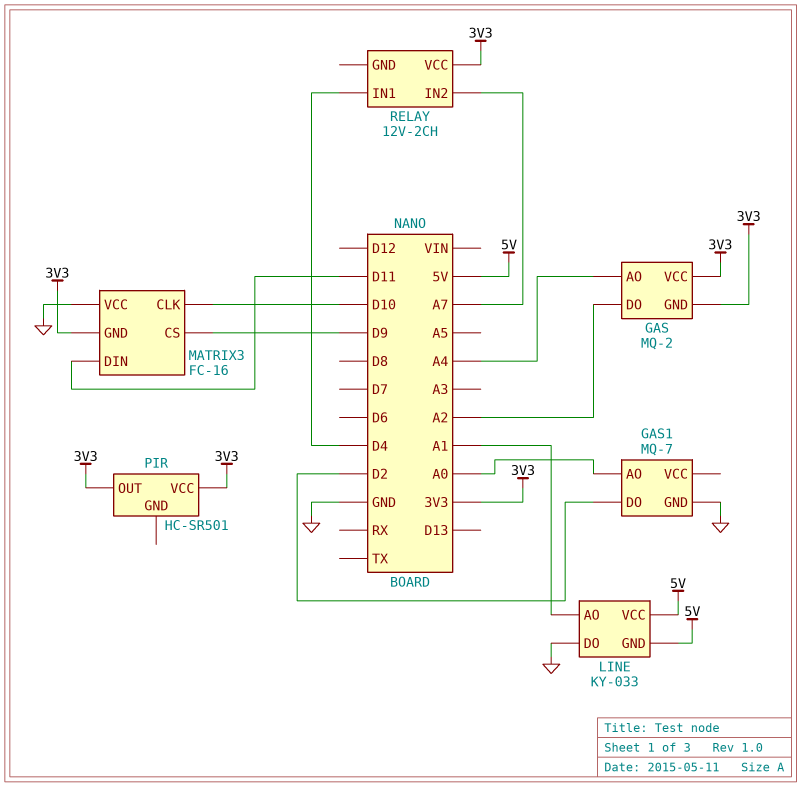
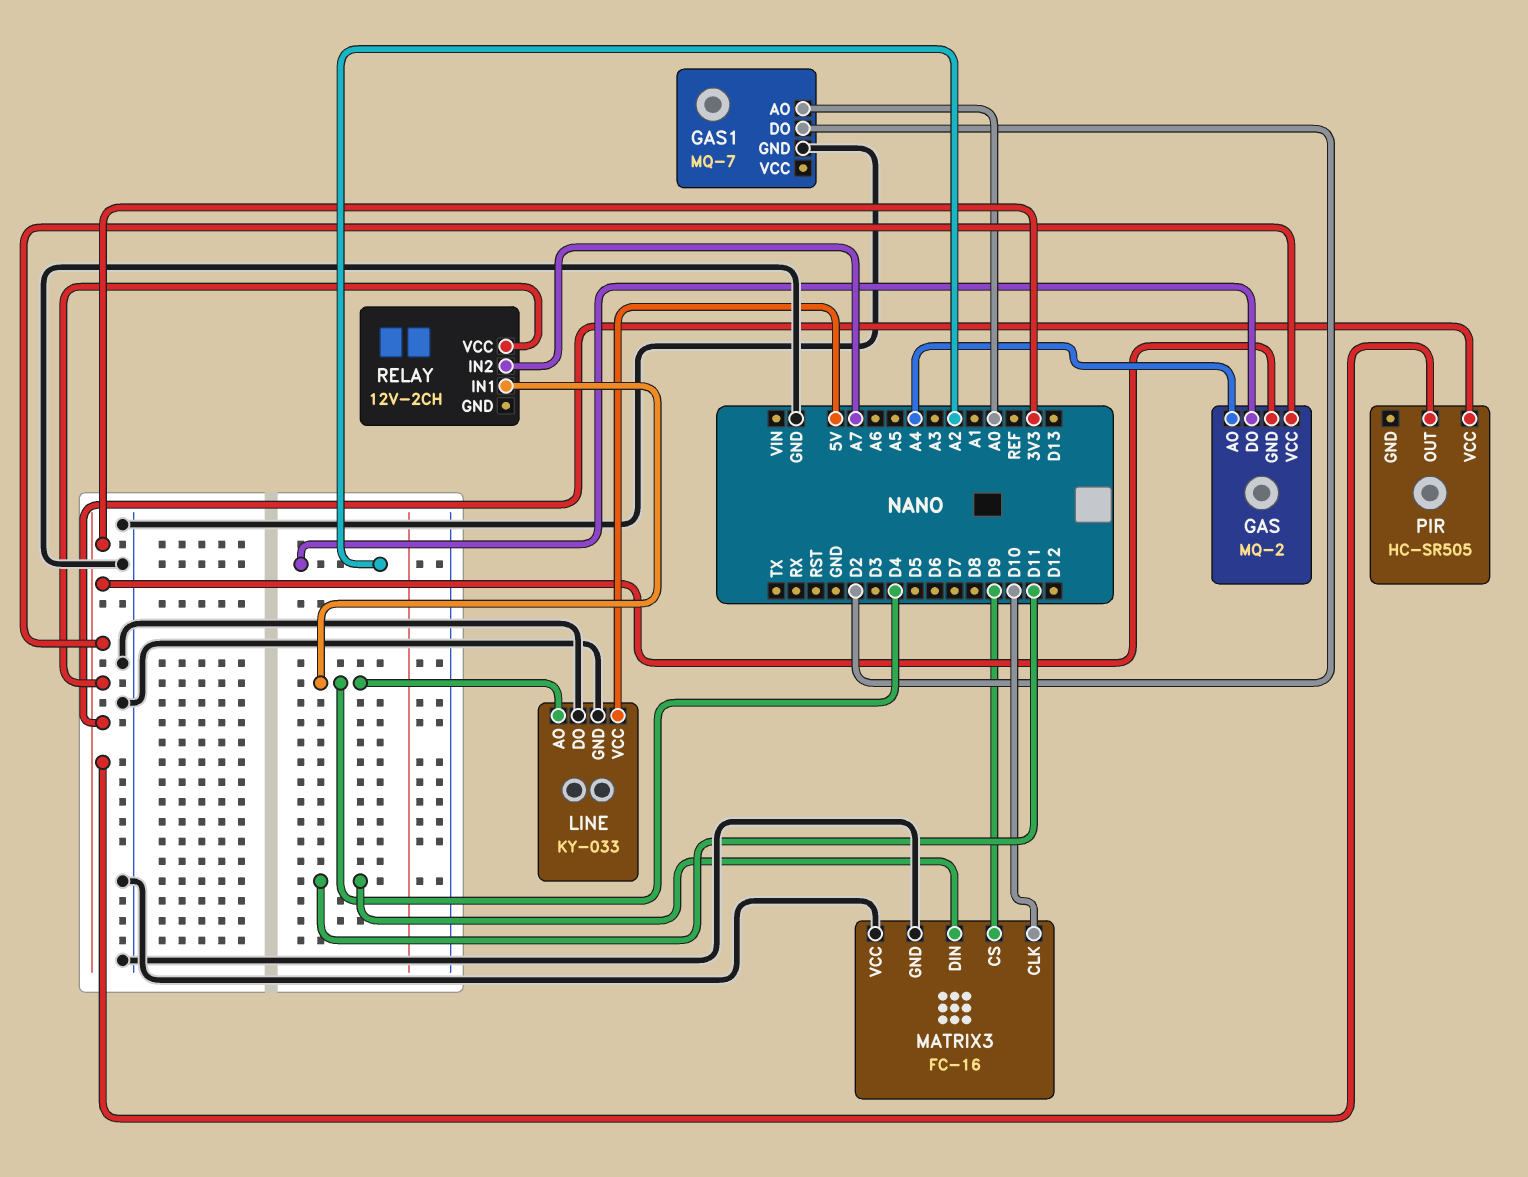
LINE pin AO: A1 -> D4
LINE pin GND: 5V -> GND
MATRIX3 pin GND: 3V3 -> GND
PIR: HC-SR501 -> HC-SR505

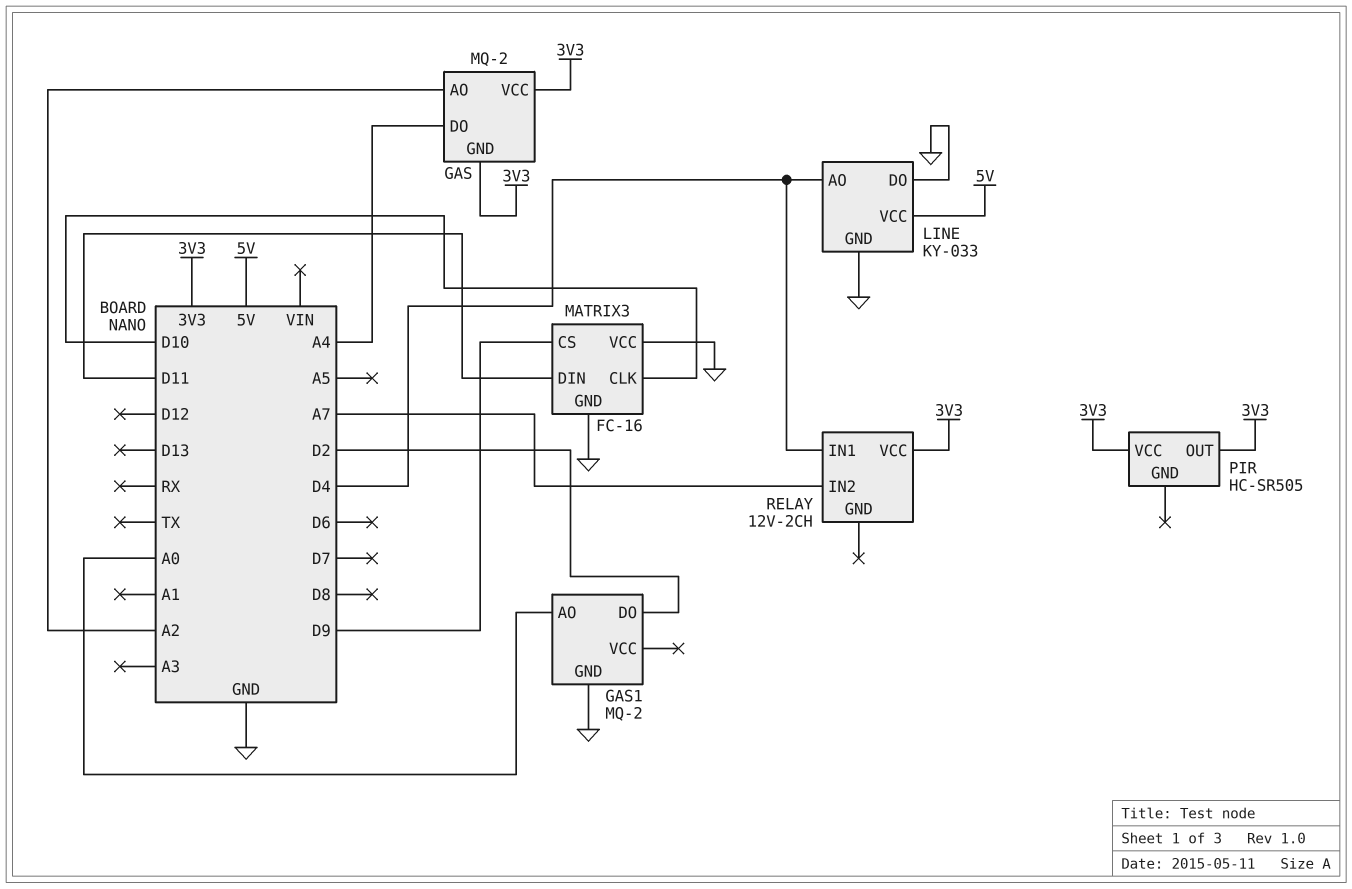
GAS pin AO: A4 -> A2
GAS pin DO: A2 -> A4
GAS1: MQ-7 -> MQ-2

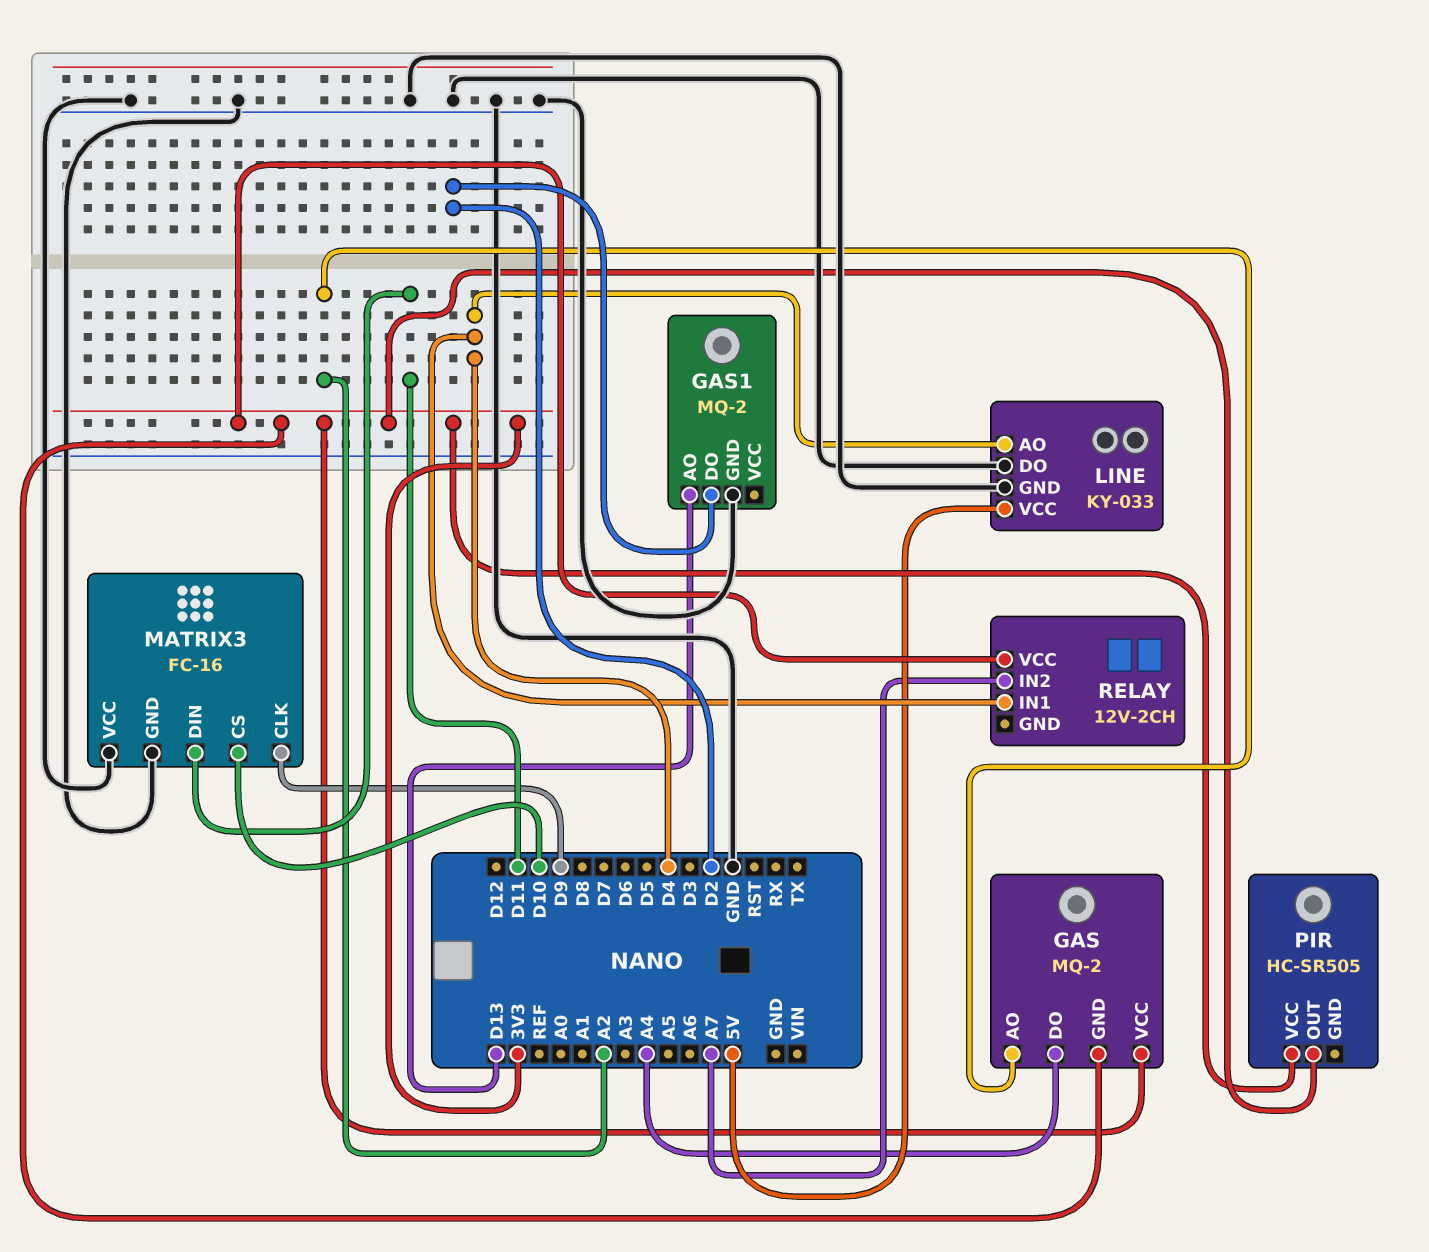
GAS1 pin AO: A0 -> D13
MATRIX3 pin CLK: D10 -> D9
MATRIX3 pin CS: D9 -> D10

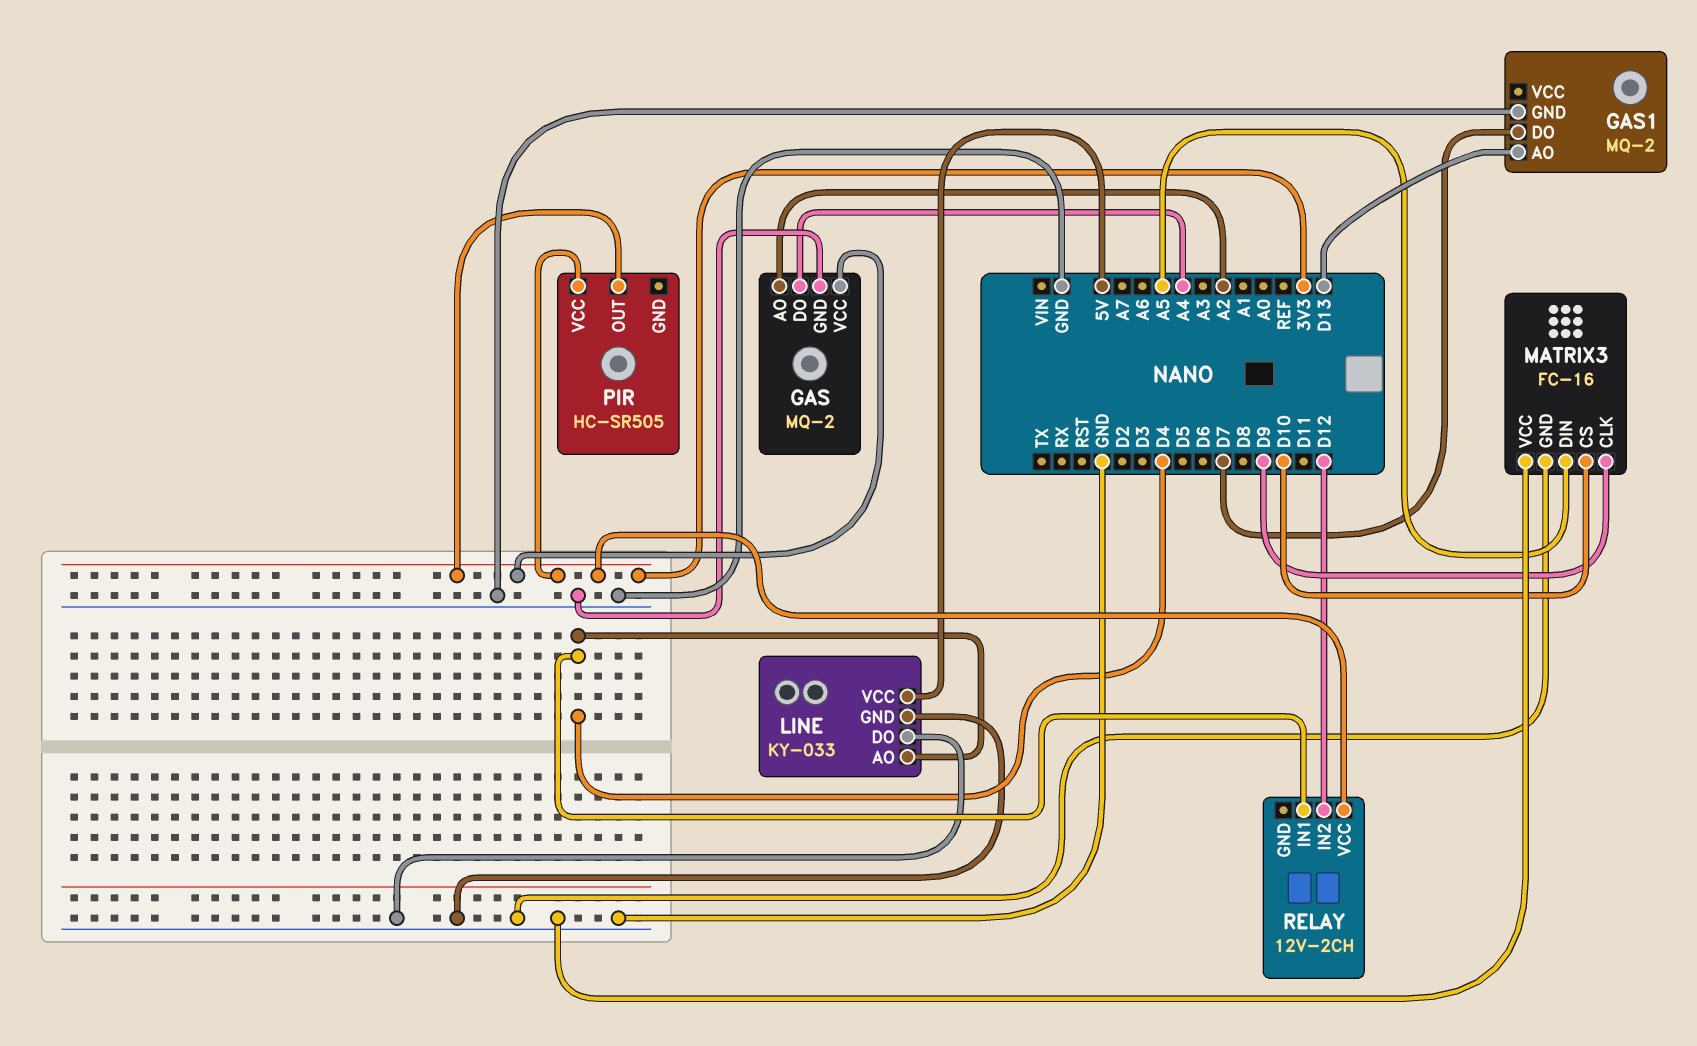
GAS pin GND: 3V3 -> GND
GAS1 pin DO: D2 -> D7
MATRIX3 pin DIN: D11 -> A5
RELAY pin IN2: A7 -> D12

